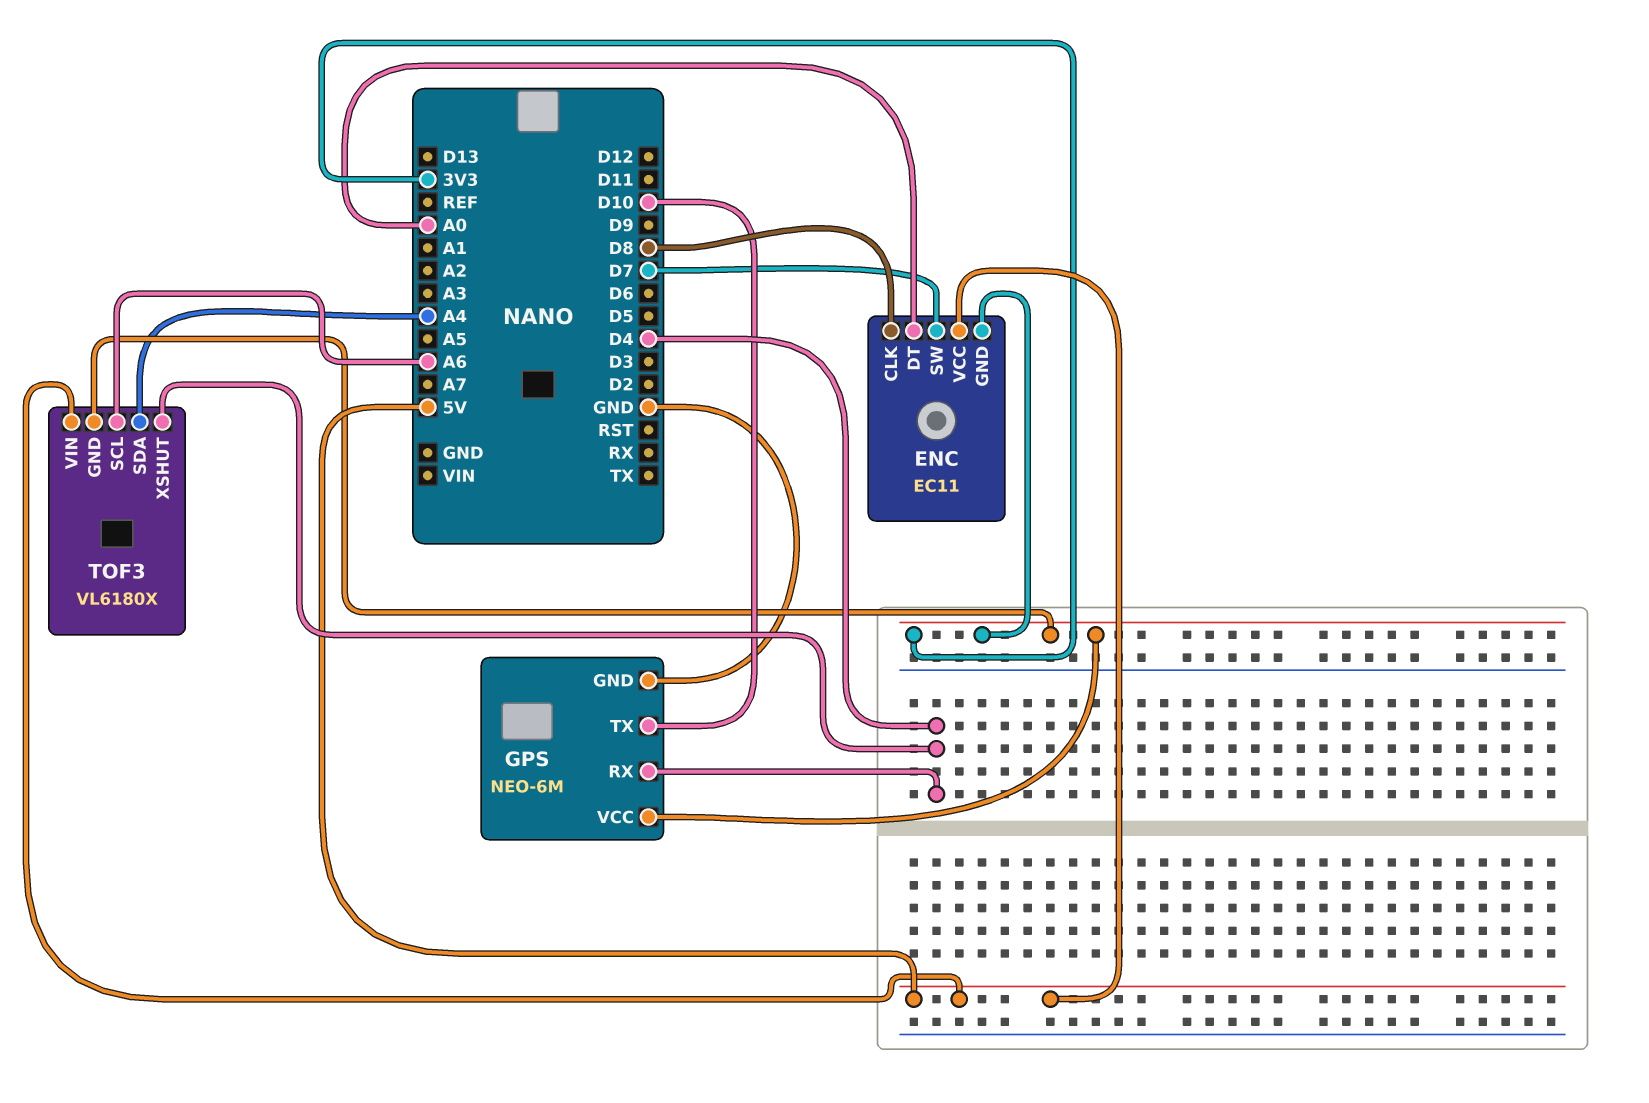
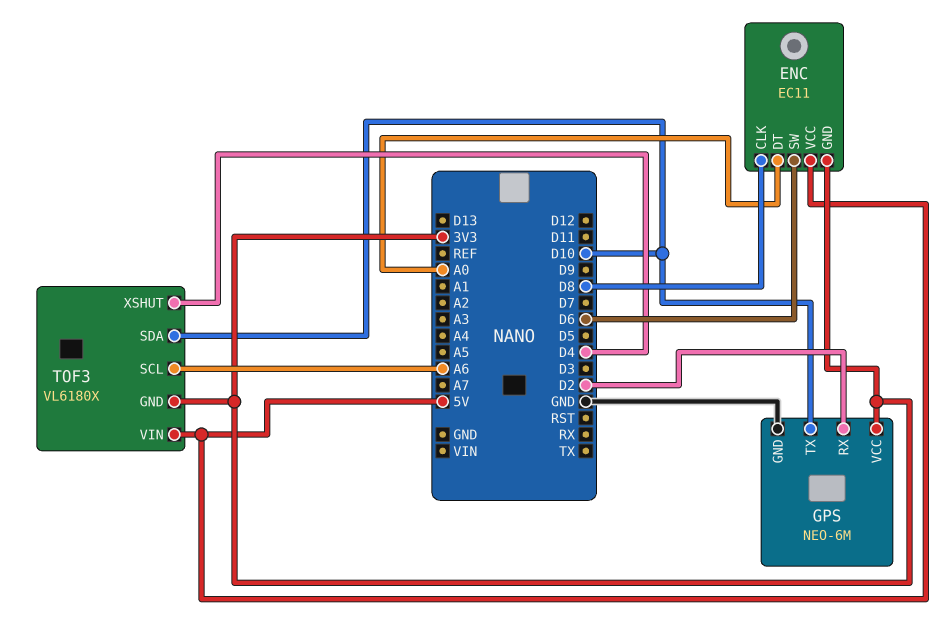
ENC pin SW: D7 -> D6
GPS pin RX: D4 -> D2
TOF3 pin SDA: A4 -> D10

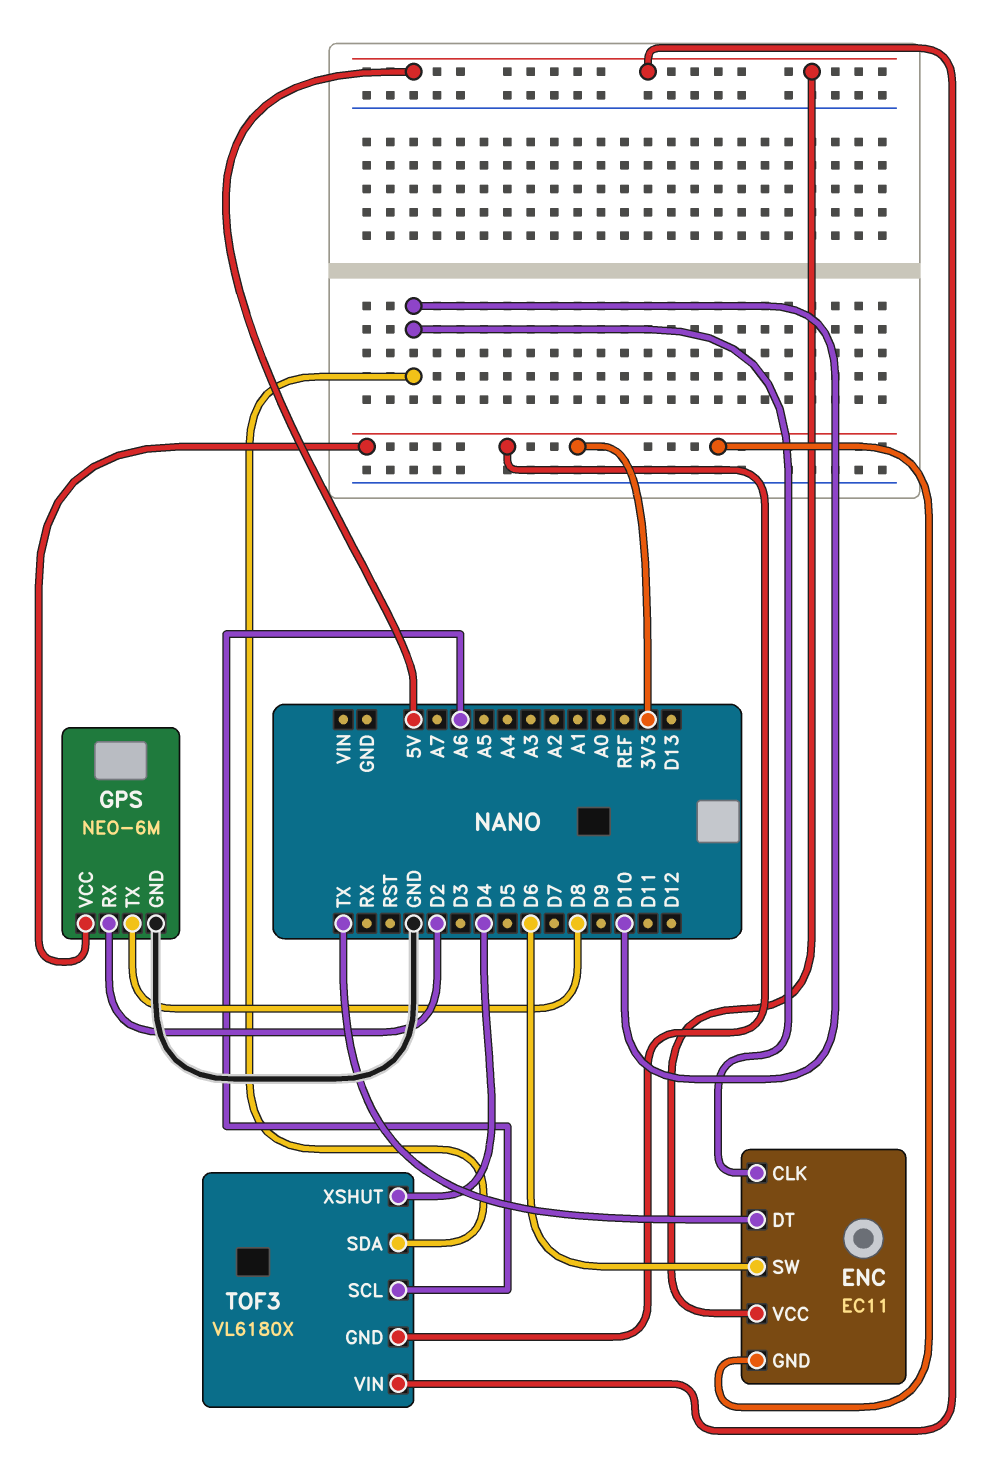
ENC pin CLK: D8 -> D10
ENC pin DT: A0 -> TX
GPS pin TX: D10 -> D8

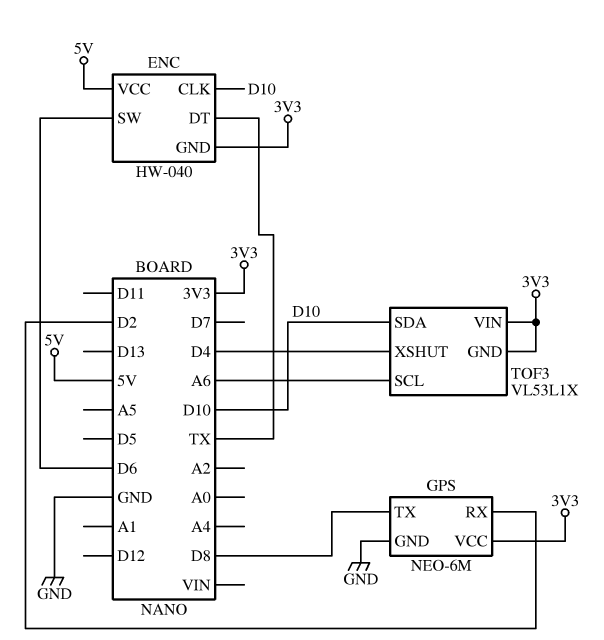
ENC: EC11 -> HW-040
TOF3: VL6180X -> VL53L1X
TOF3 pin VIN: 5V -> 3V3

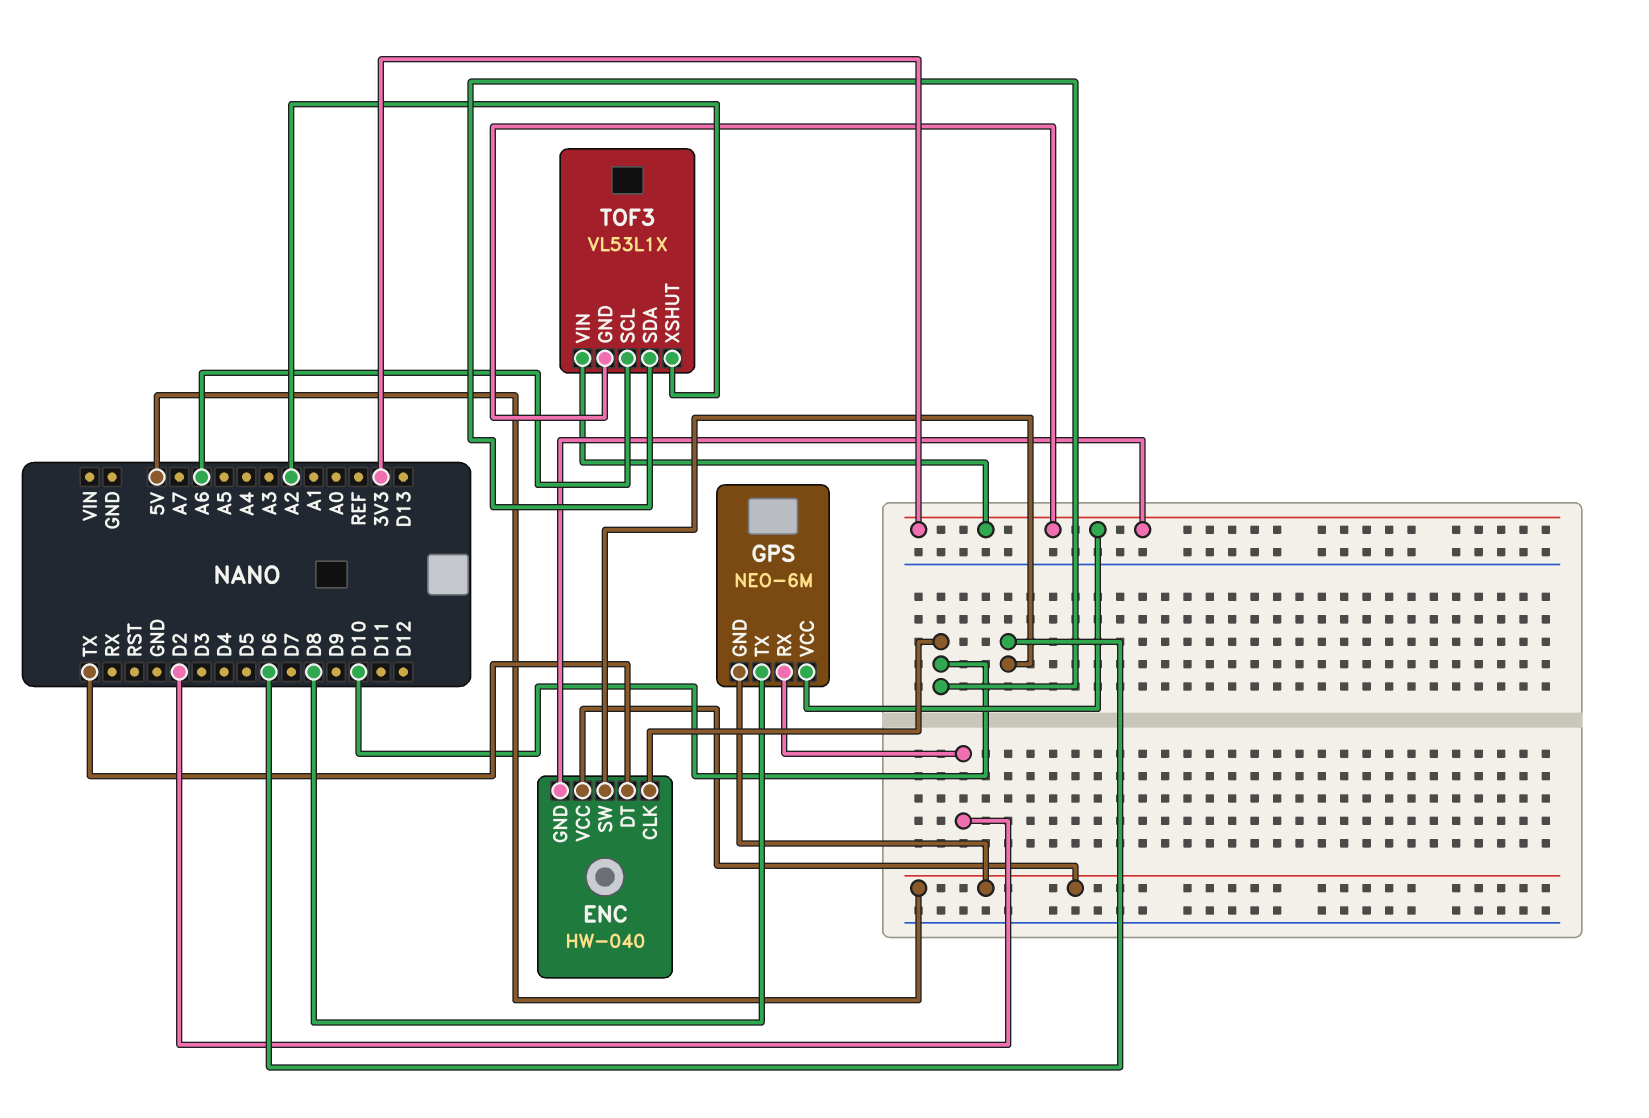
GPS pin GND: GND -> 5V
TOF3 pin XSHUT: D4 -> A2

